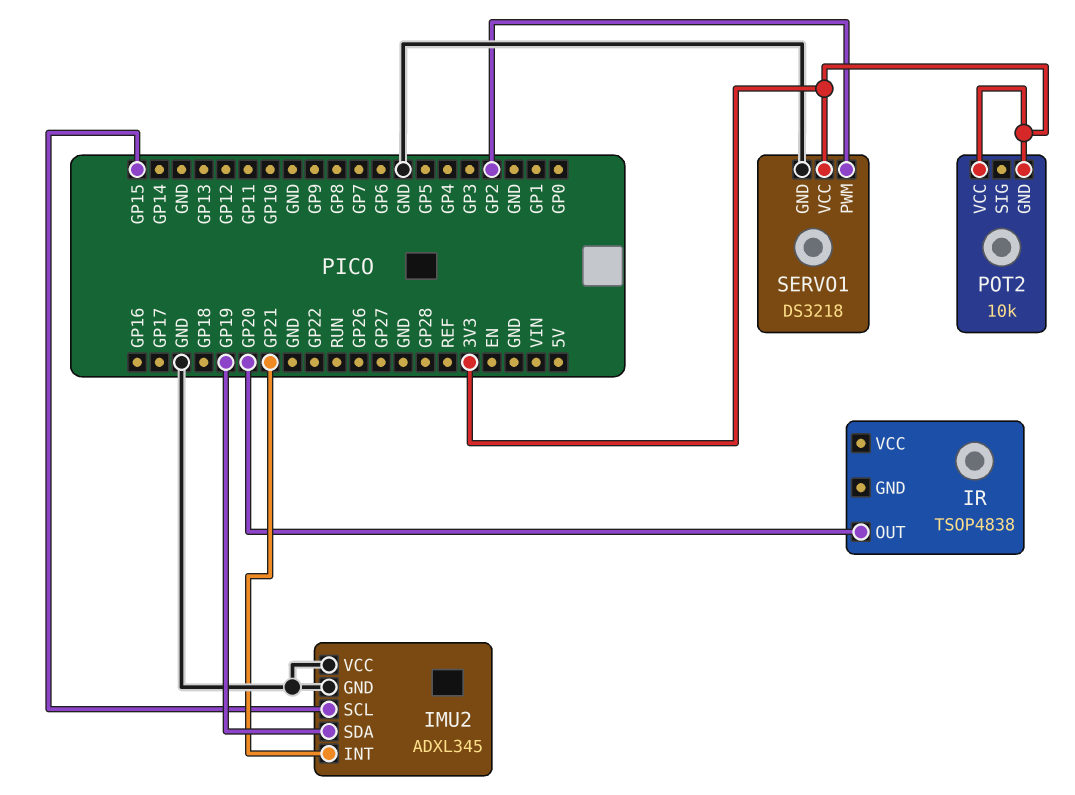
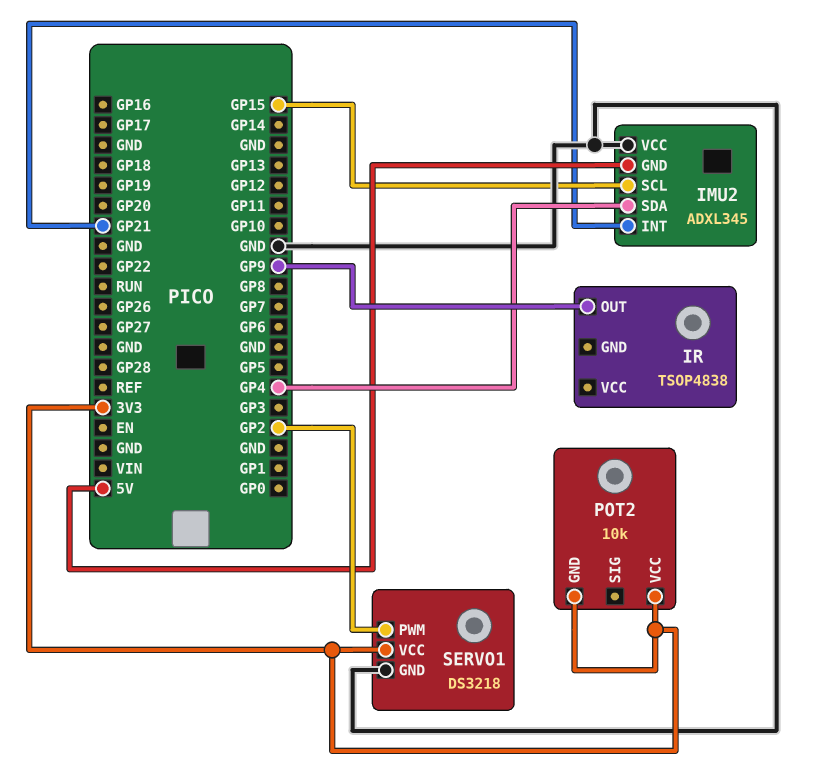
IMU2 pin GND: GND -> 5V
IMU2 pin SDA: GP19 -> GP4
IR pin OUT: GP20 -> GP9

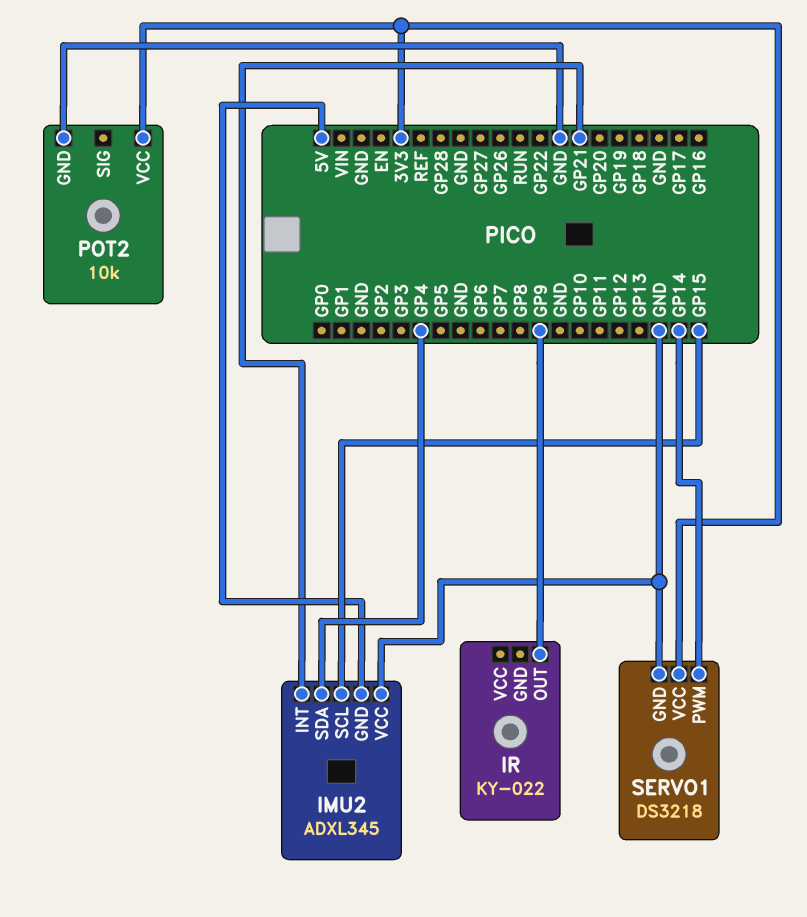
IR: TSOP4838 -> KY-022
POT2 pin GND: 3V3 -> GND
SERVO1 pin PWM: GP2 -> GP14

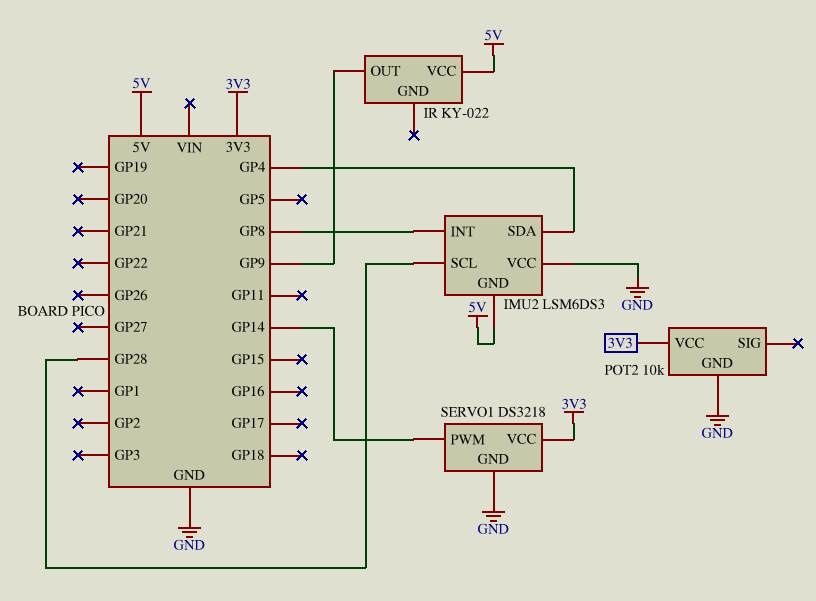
IMU2: ADXL345 -> LSM6DS3
IMU2 pin INT: GP21 -> GP8
IMU2 pin SCL: GP15 -> GP28
IR pin VCC: none -> 5V

